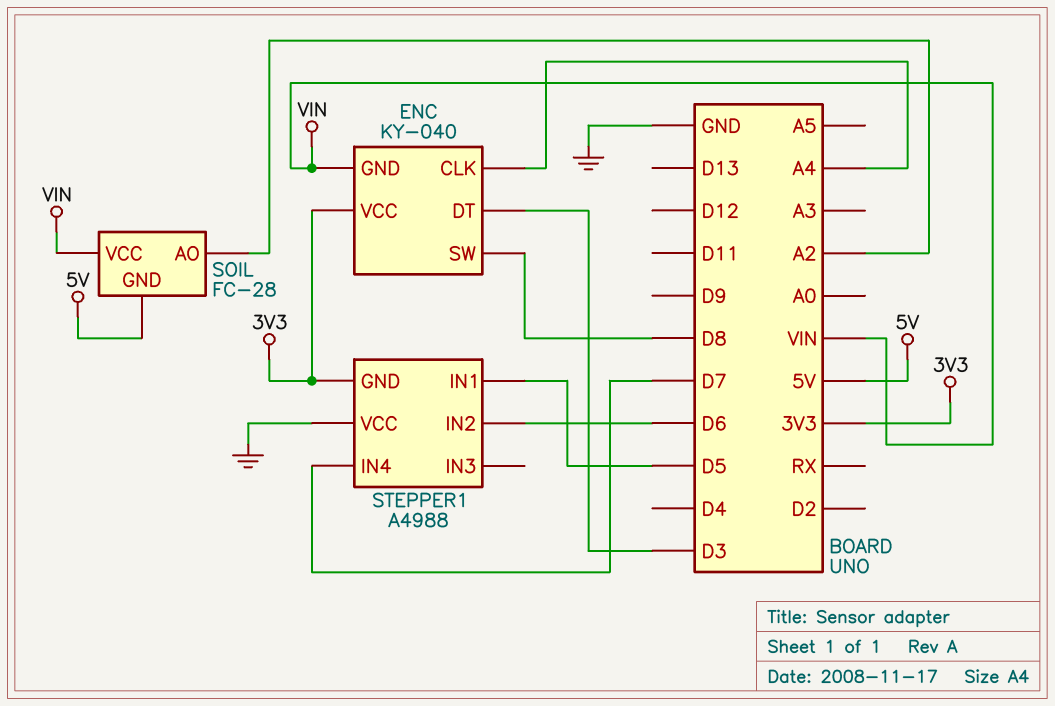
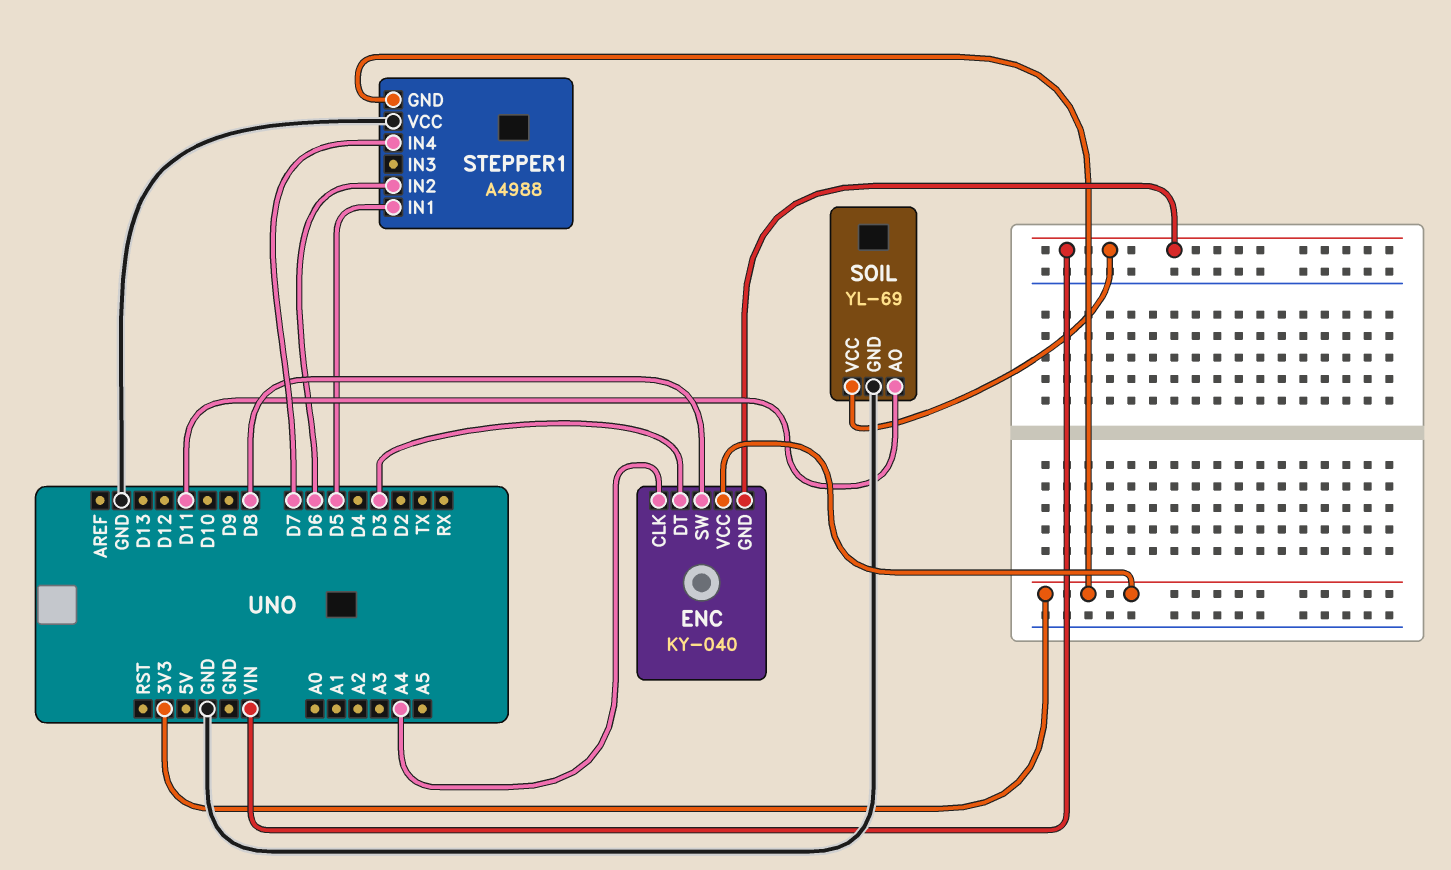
SOIL: FC-28 -> YL-69
SOIL pin AO: A2 -> D11
SOIL pin GND: 5V -> GND

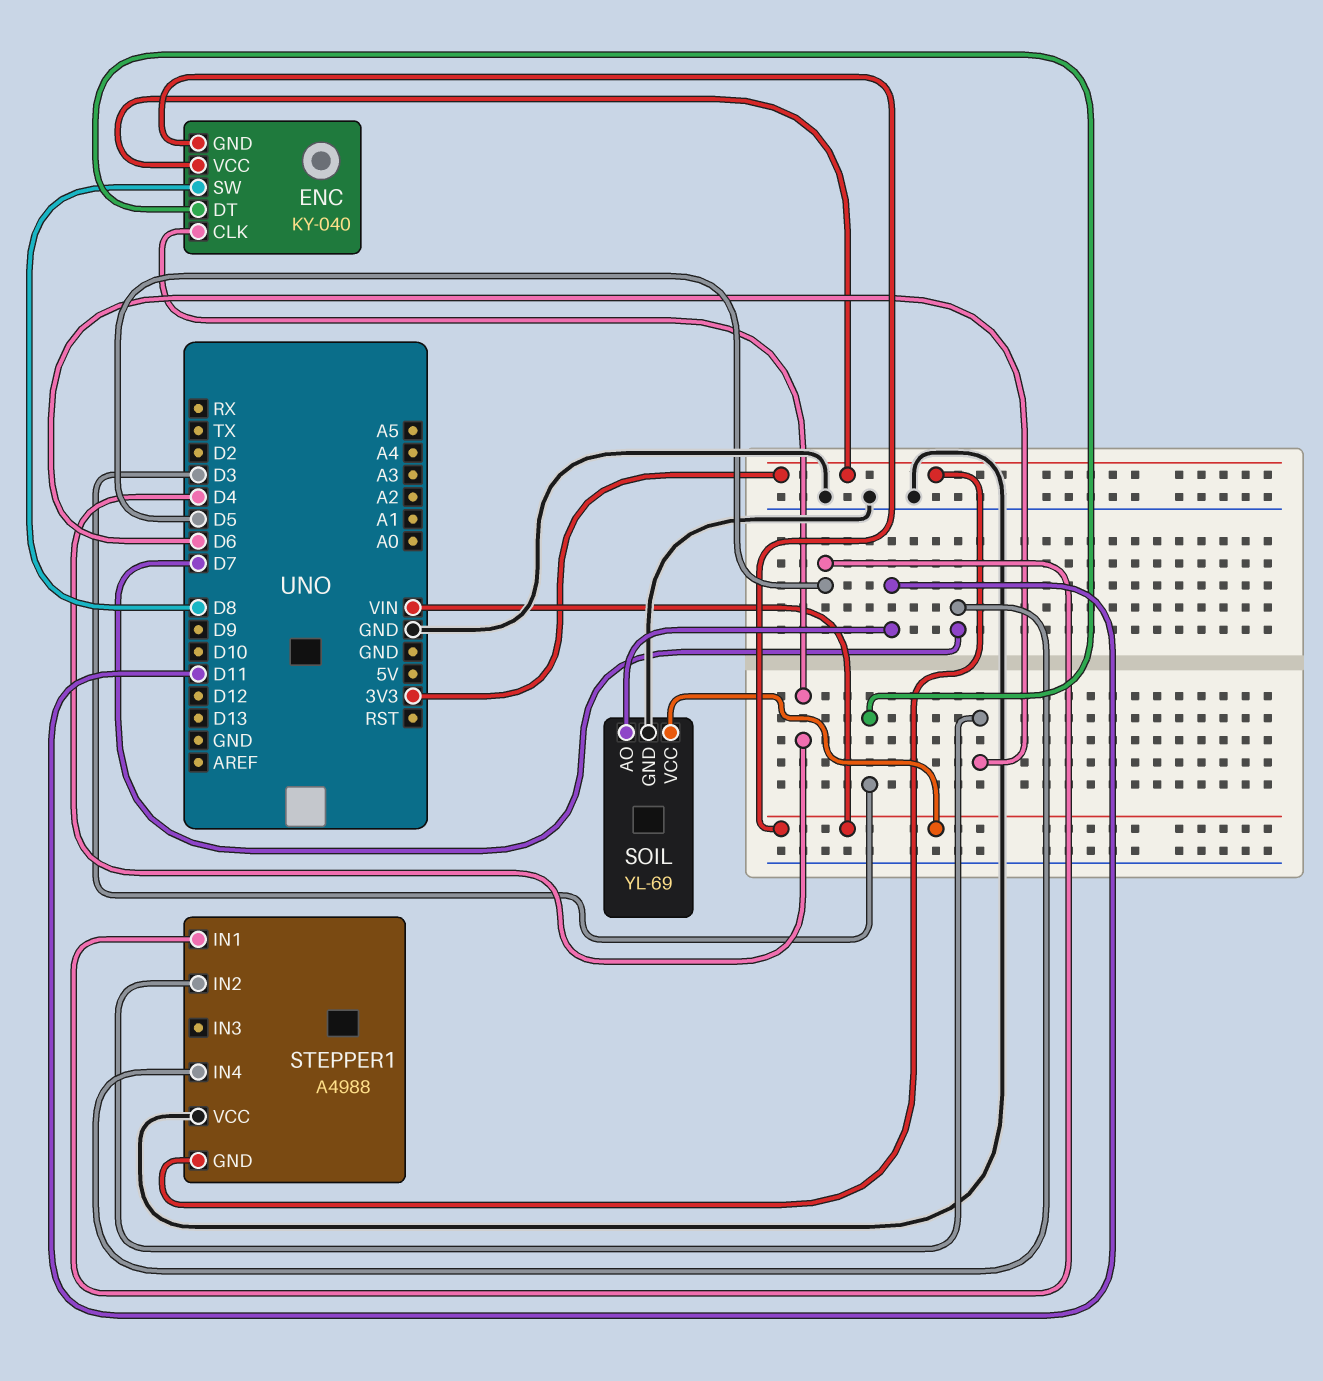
ENC pin CLK: A4 -> D4

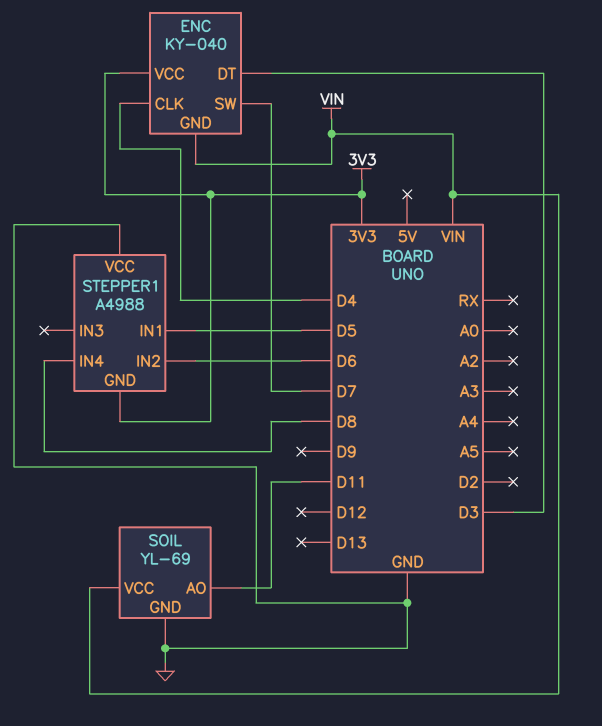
ENC pin SW: D8 -> D7
STEPPER1 pin IN4: D7 -> D8

